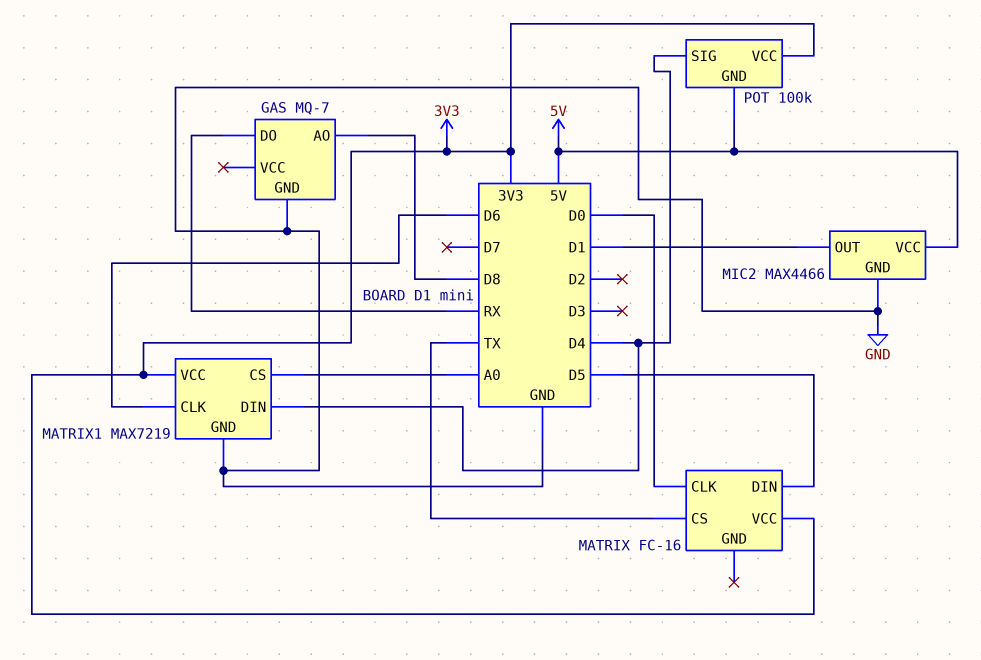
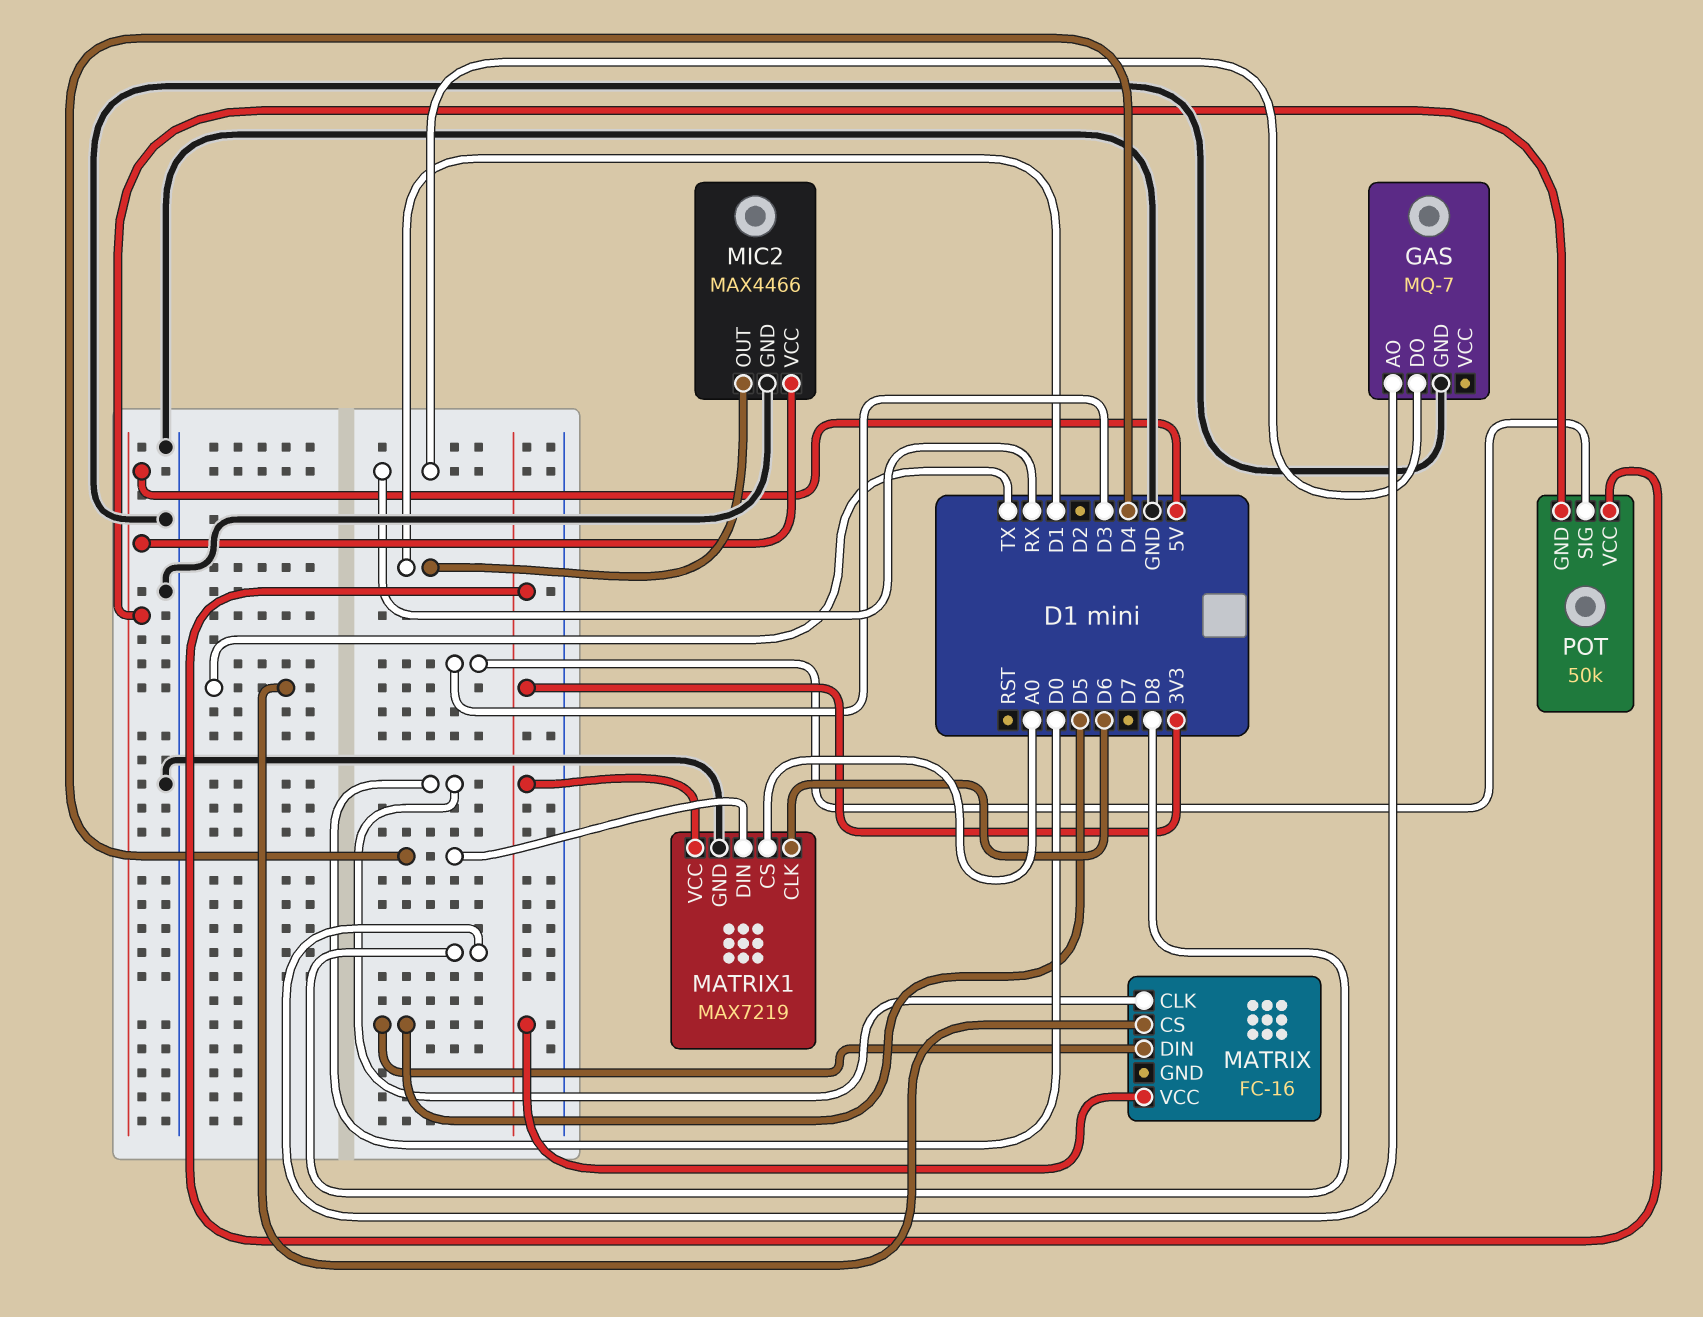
POT: 100k -> 50k
POT pin SIG: D4 -> D3

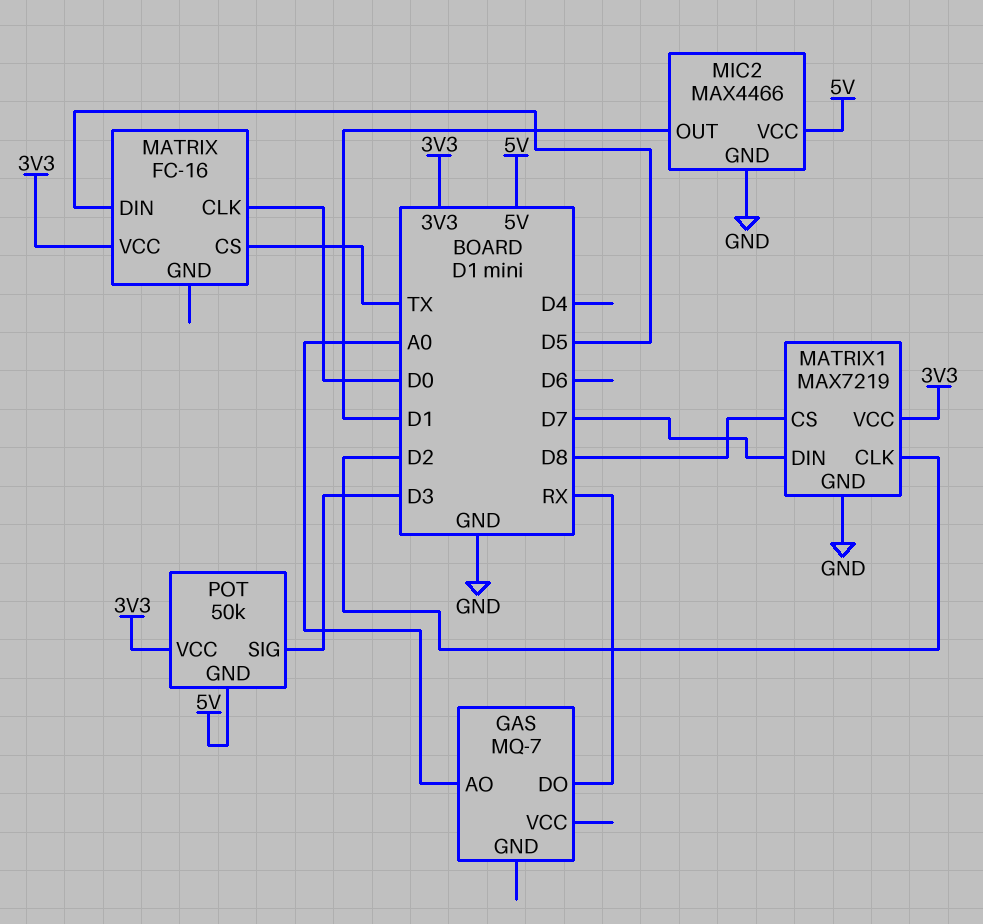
GAS pin AO: D8 -> A0
GAS pin GND: GND -> none
MATRIX1 pin CLK: D6 -> D2
MATRIX1 pin CS: A0 -> D8
MATRIX1 pin DIN: D4 -> D7

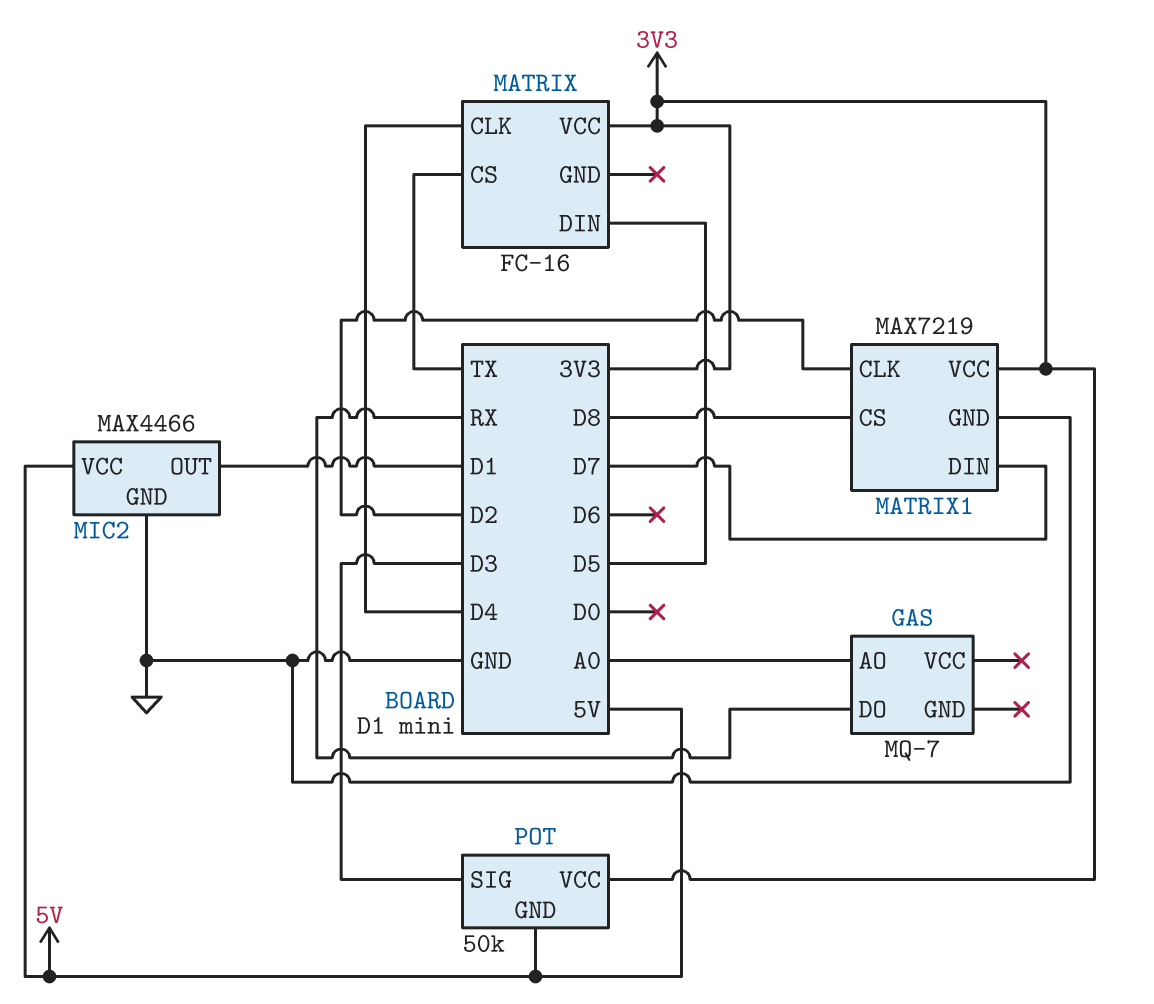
MATRIX pin CLK: D0 -> D4

